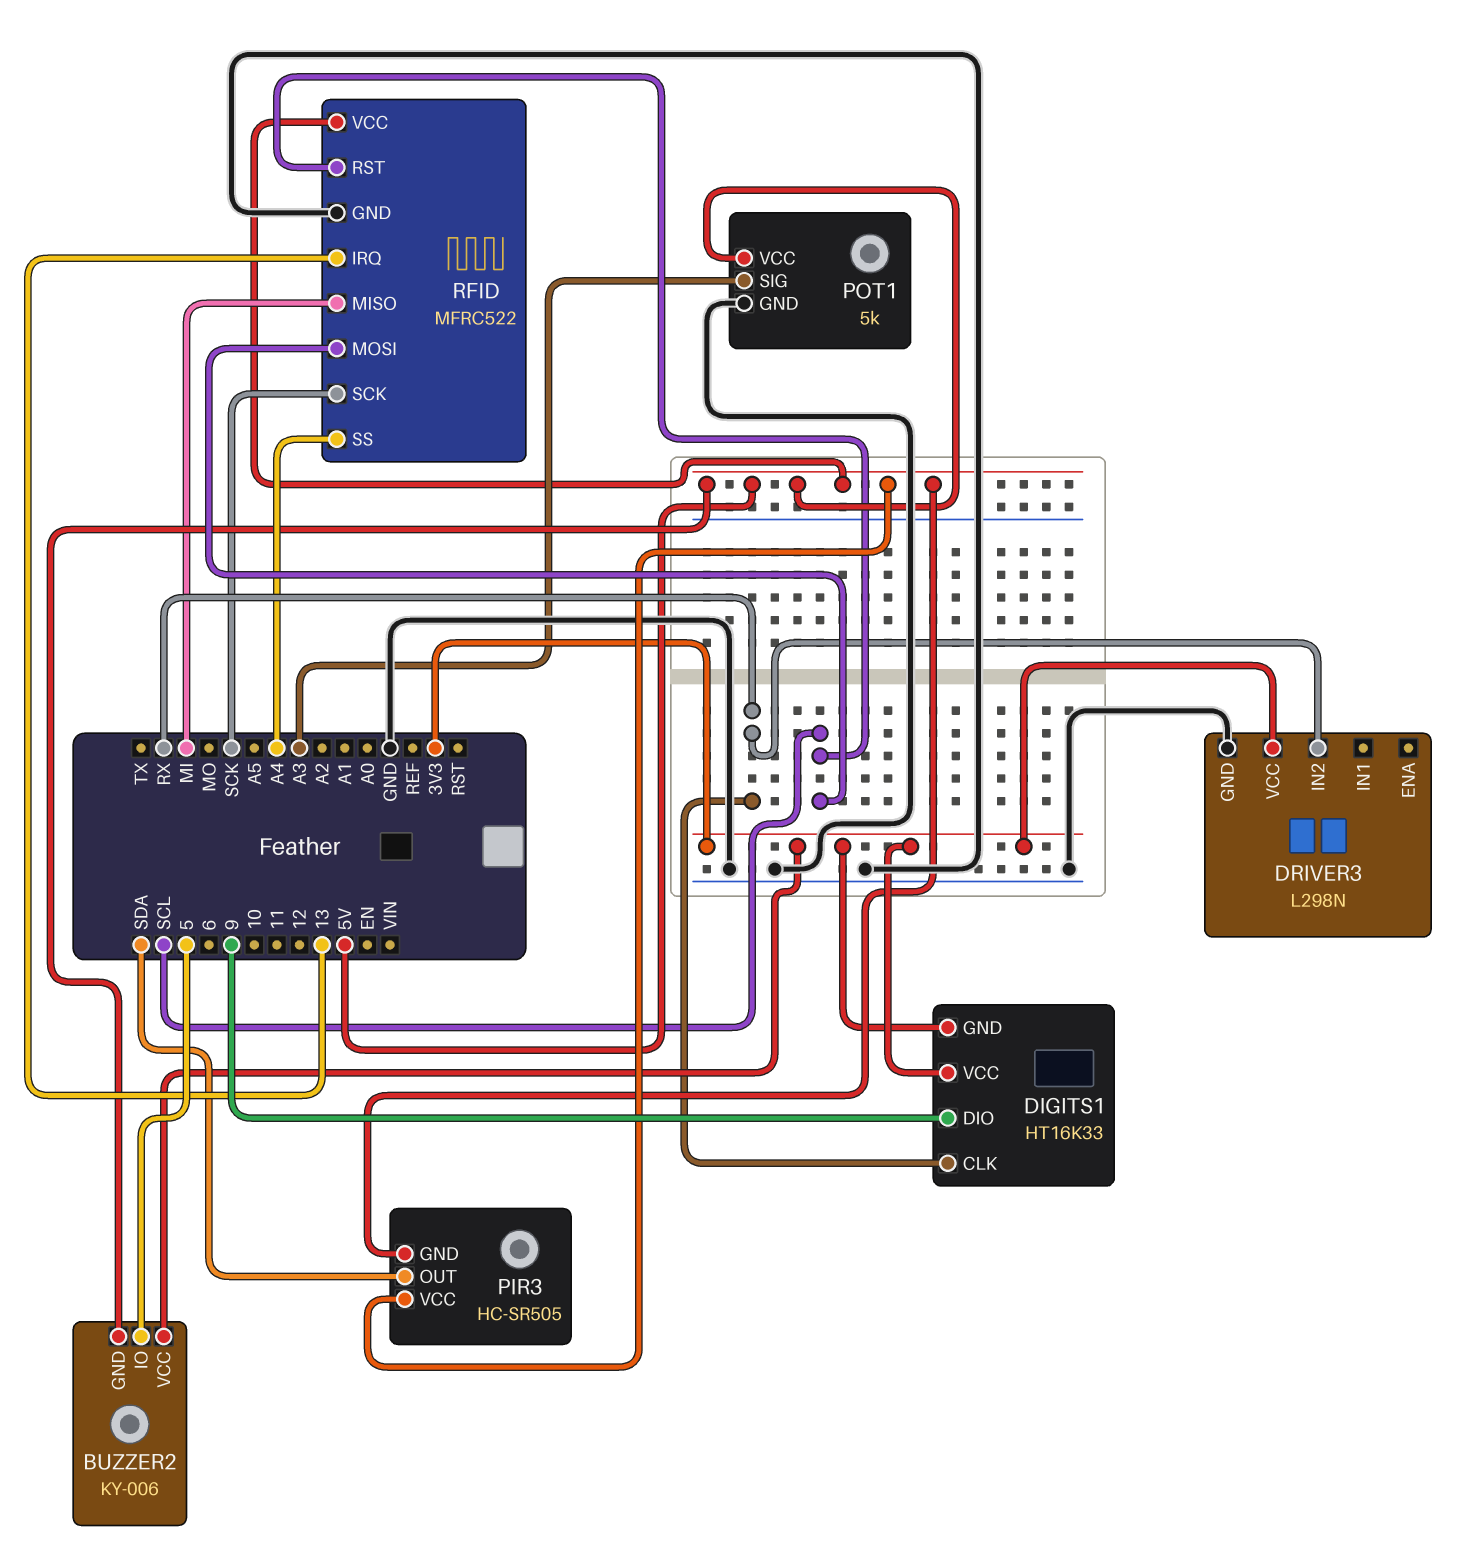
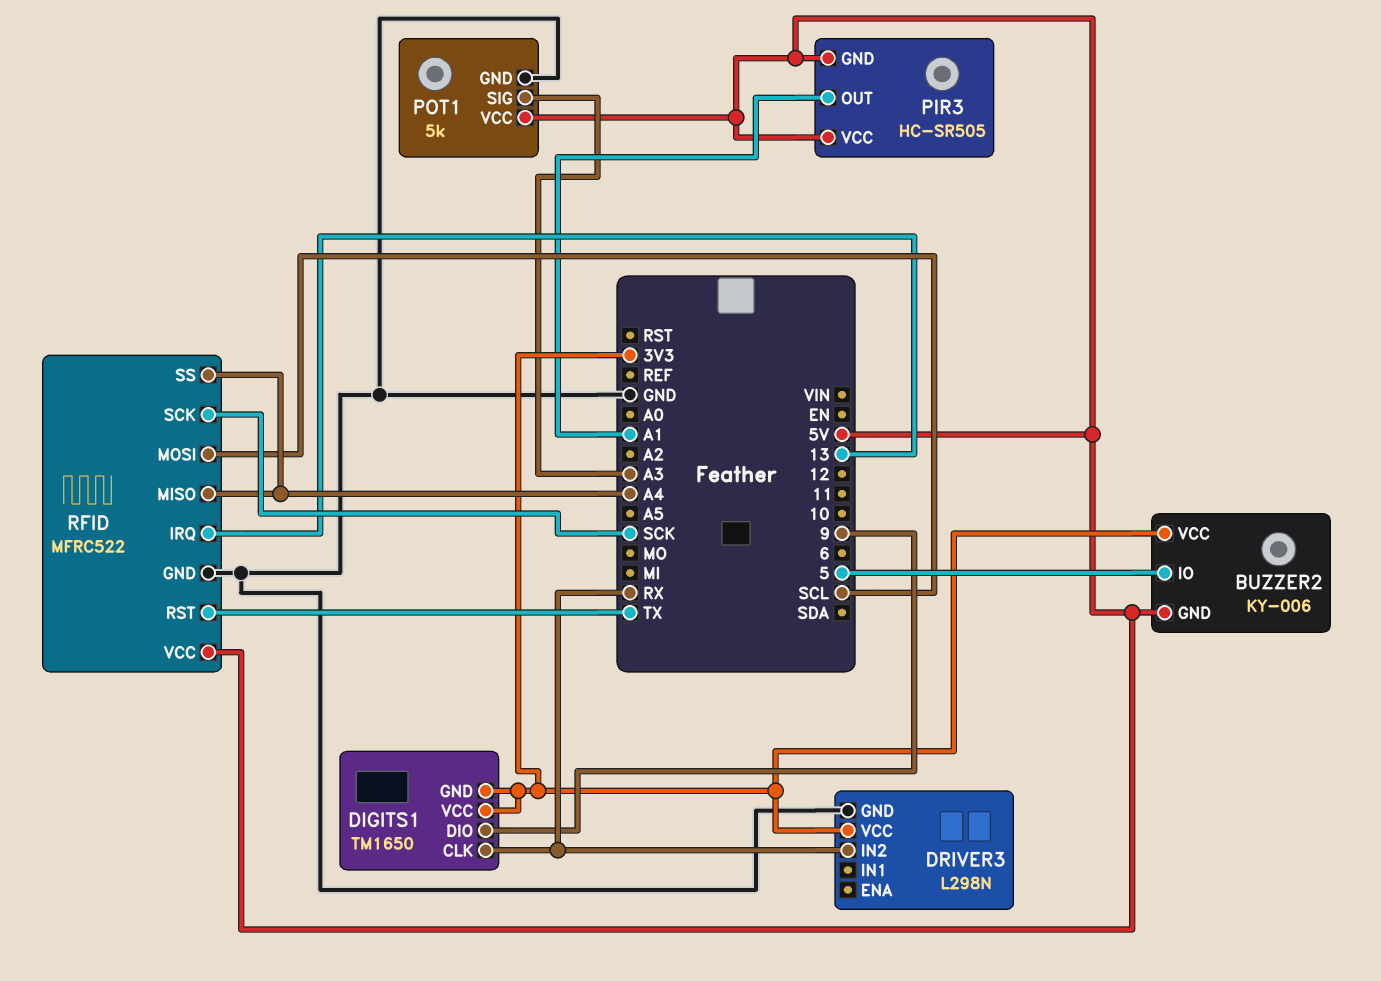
DIGITS1: HT16K33 -> TM1650
PIR3 pin OUT: SDA -> A1
RFID pin MISO: MI -> A4
RFID pin RST: SCL -> TX

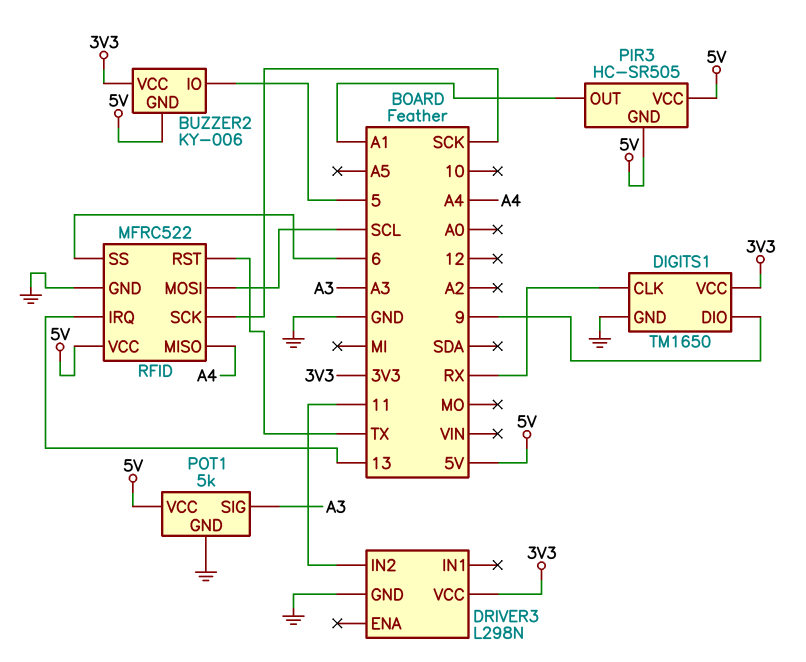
DIGITS1 pin GND: 3V3 -> GND
DRIVER3 pin IN2: RX -> 11
RFID pin SS: A4 -> 6

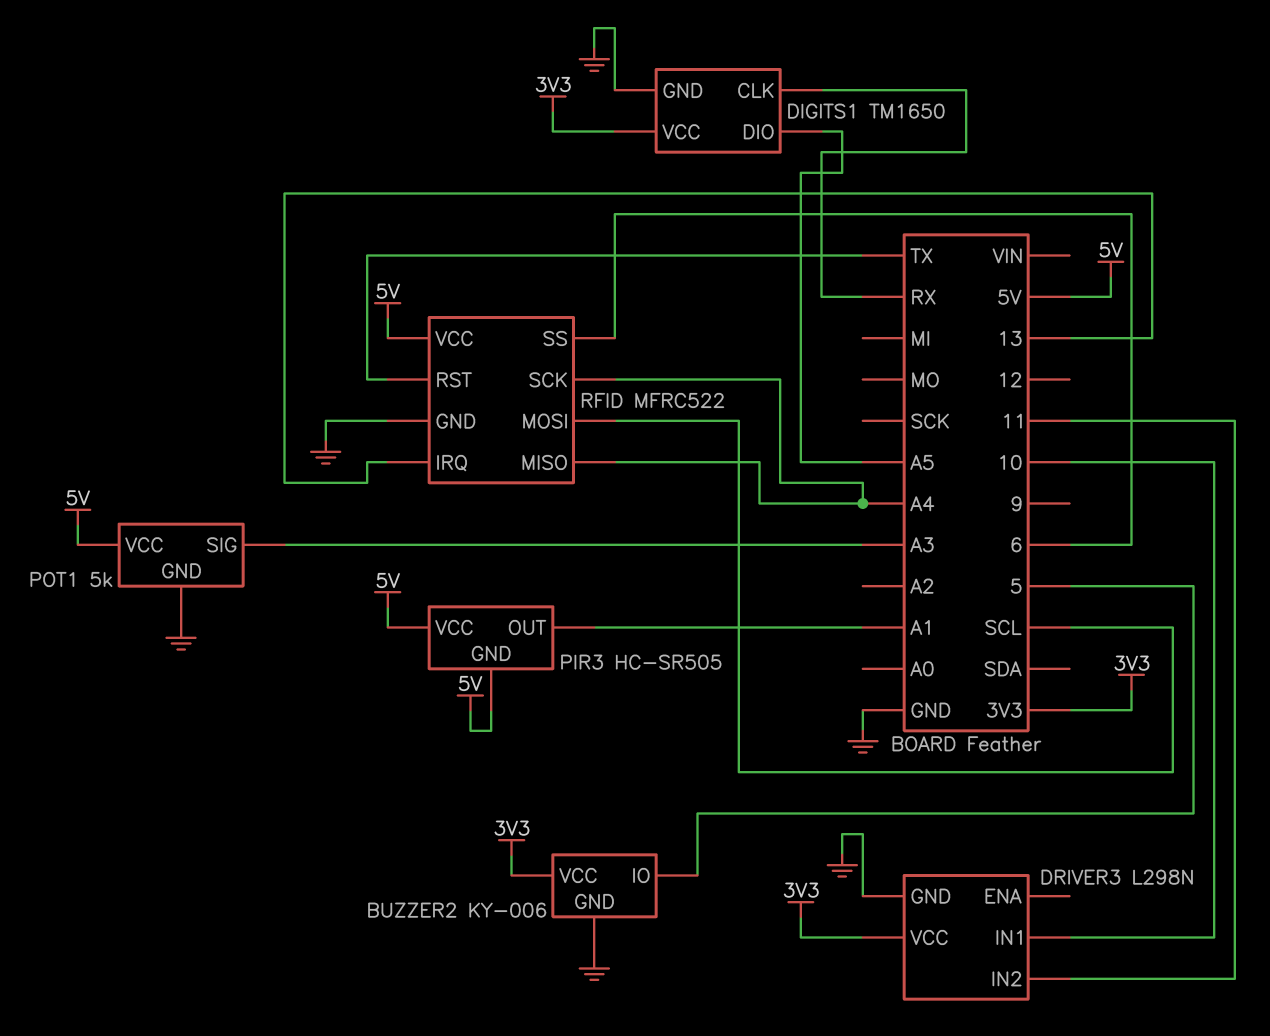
BUZZER2 pin GND: 5V -> GND
DIGITS1 pin DIO: 9 -> A5
DRIVER3 pin IN1: none -> 10
RFID pin SCK: SCK -> A4

